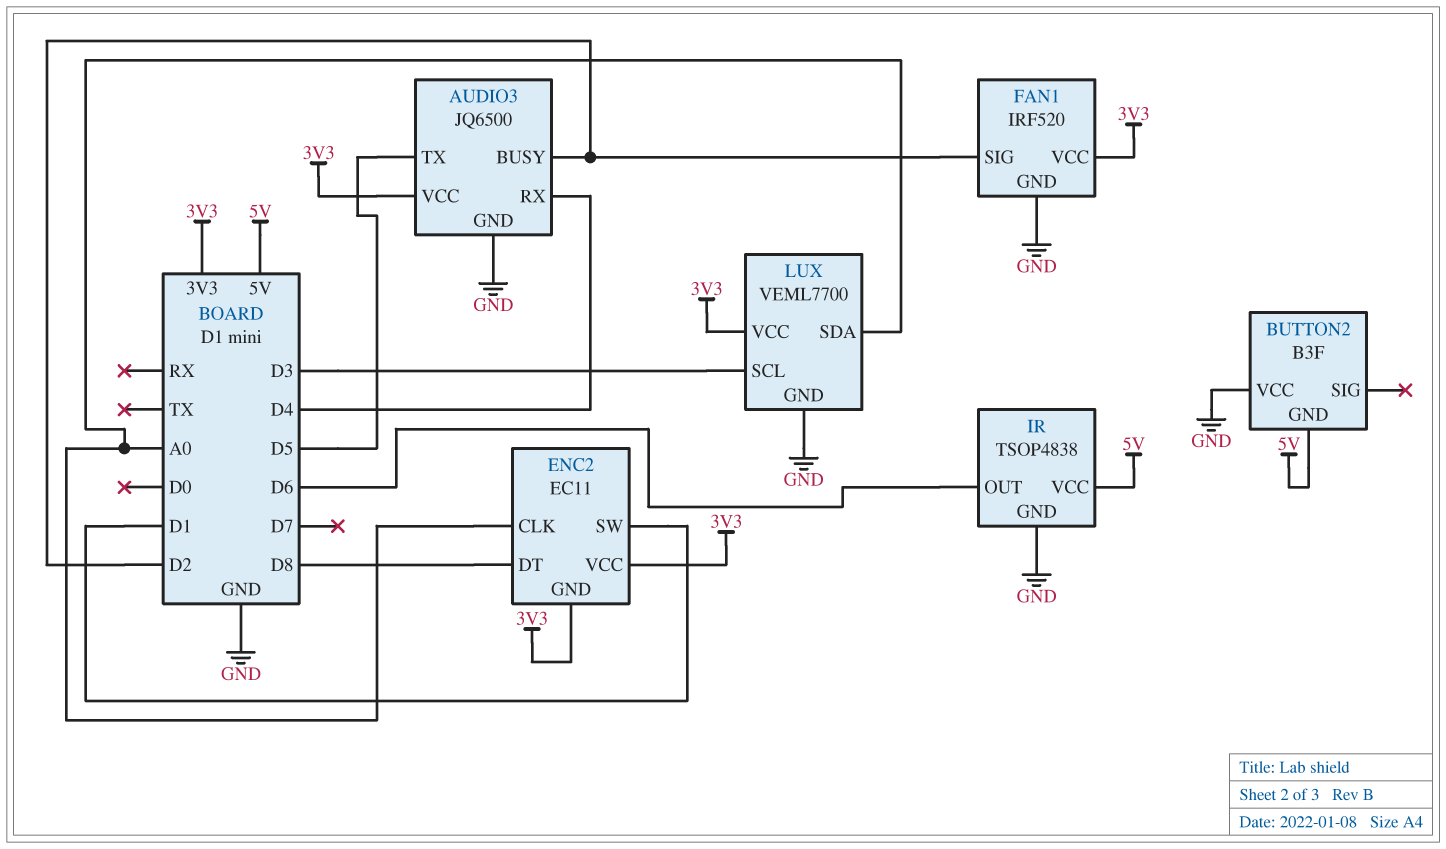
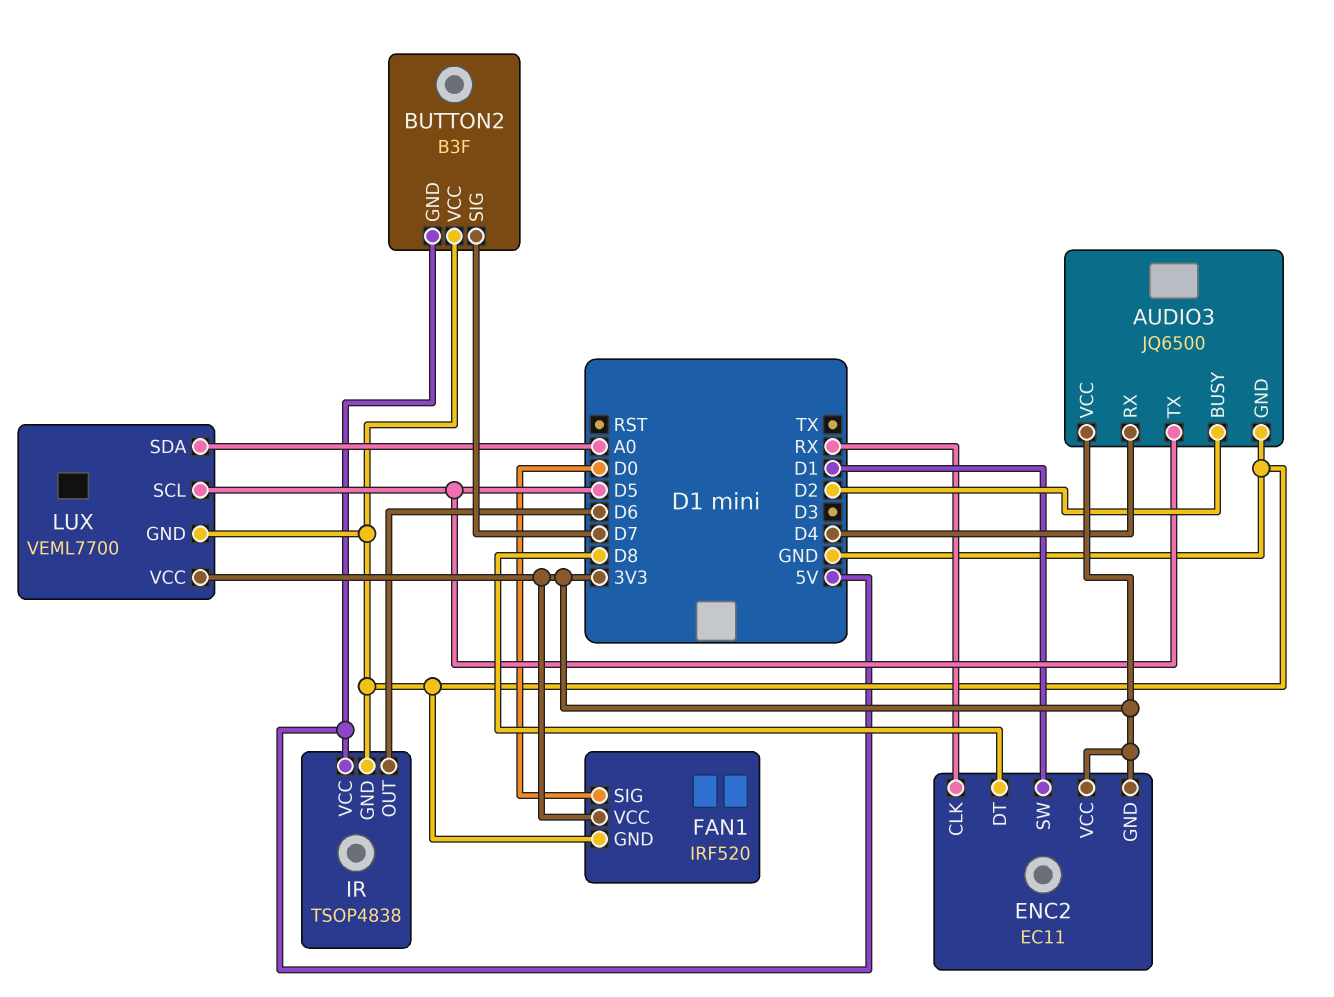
BUTTON2 pin SIG: none -> D7
ENC2 pin CLK: A0 -> RX
FAN1 pin SIG: D2 -> D0
LUX pin SCL: D3 -> D5

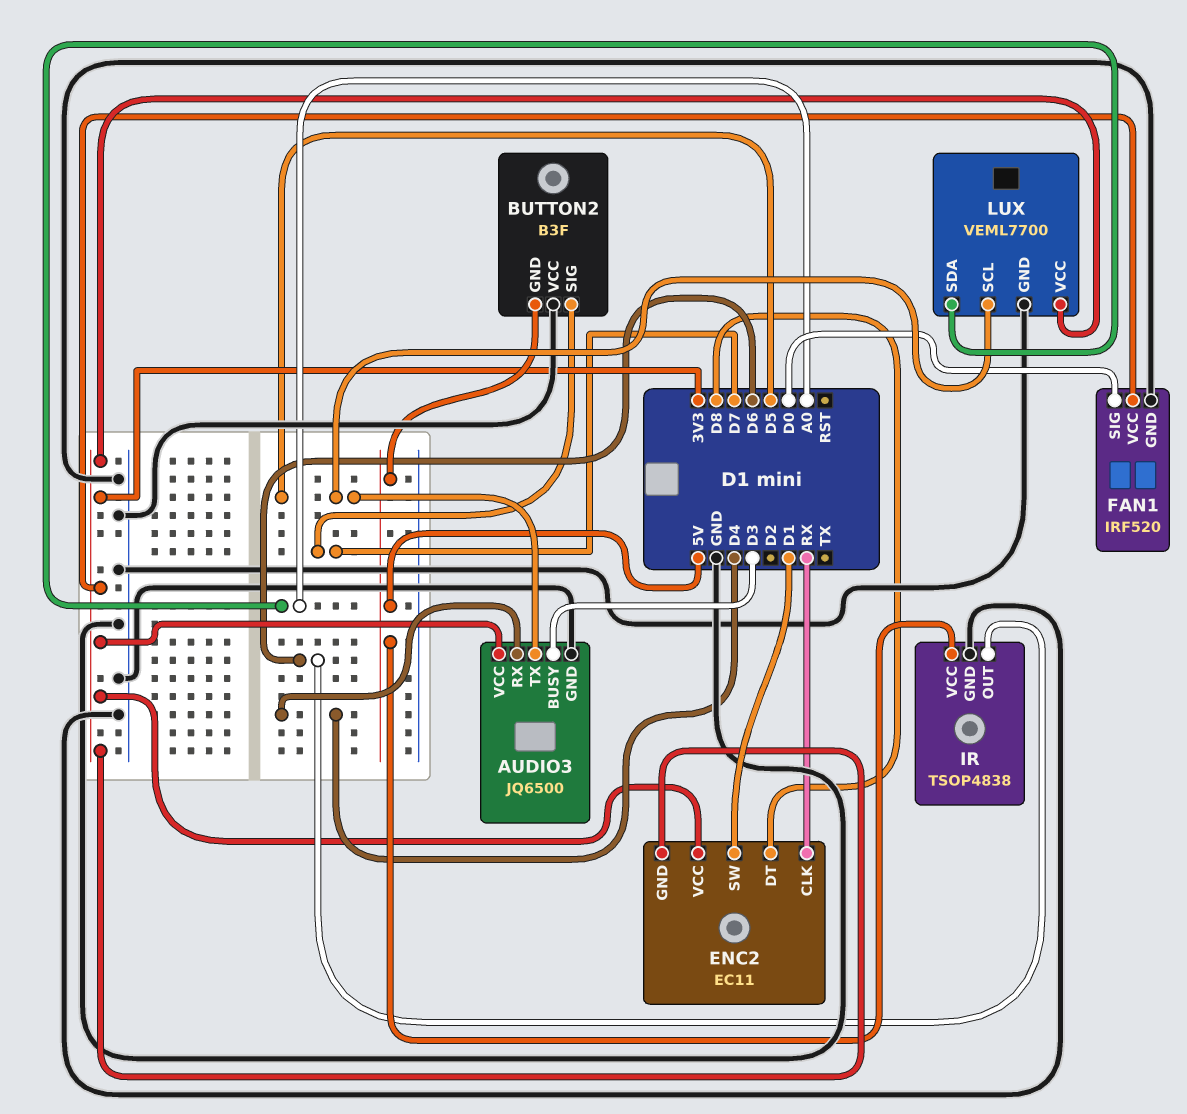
AUDIO3 pin BUSY: D2 -> D3

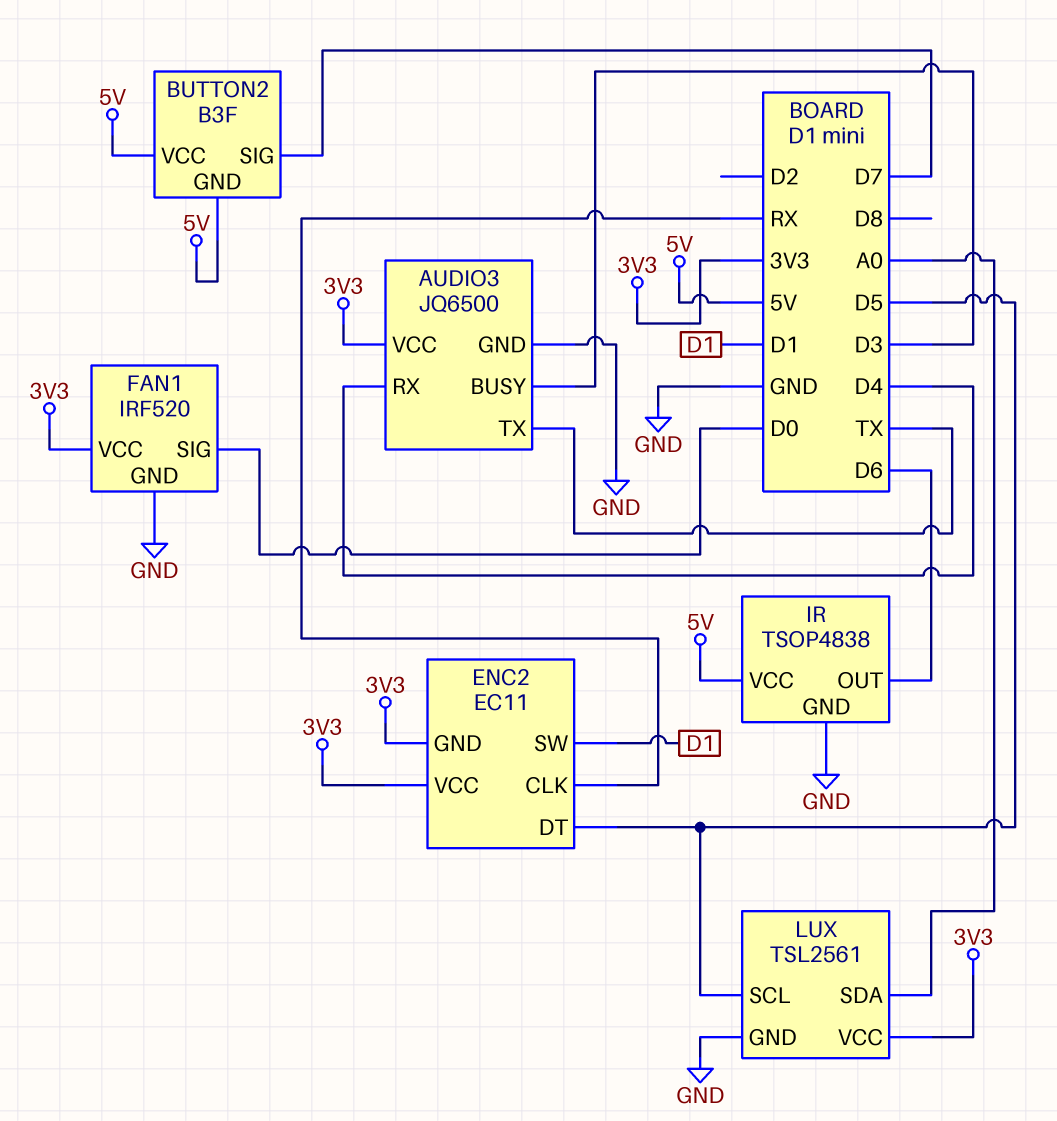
AUDIO3 pin TX: D5 -> TX
BUTTON2 pin VCC: GND -> 5V
ENC2 pin DT: D8 -> D5
LUX: VEML7700 -> TSL2561

